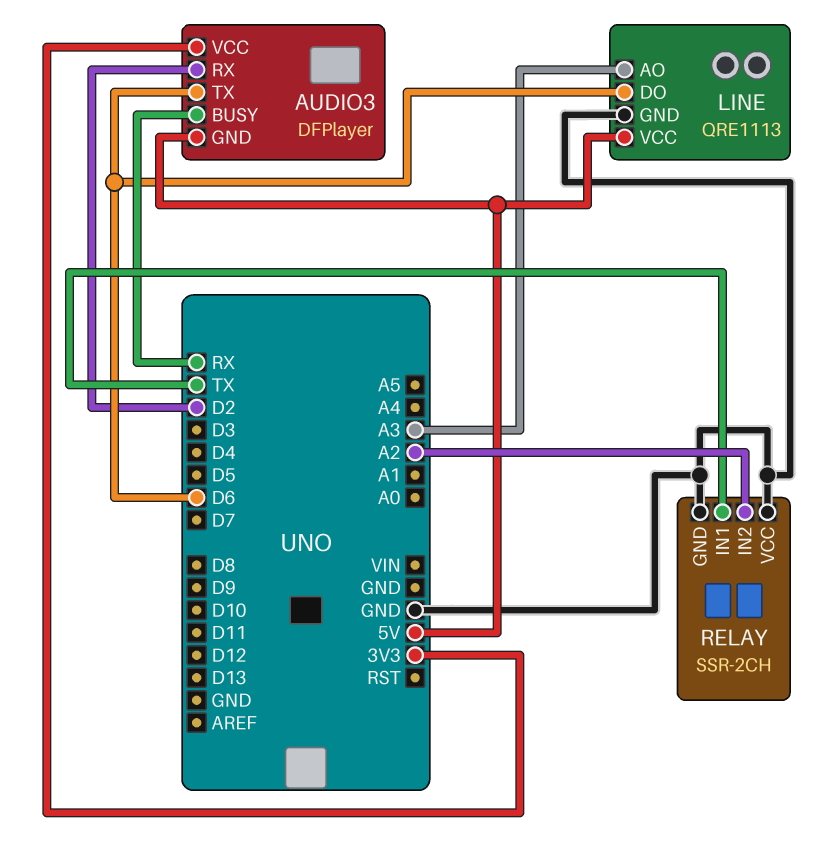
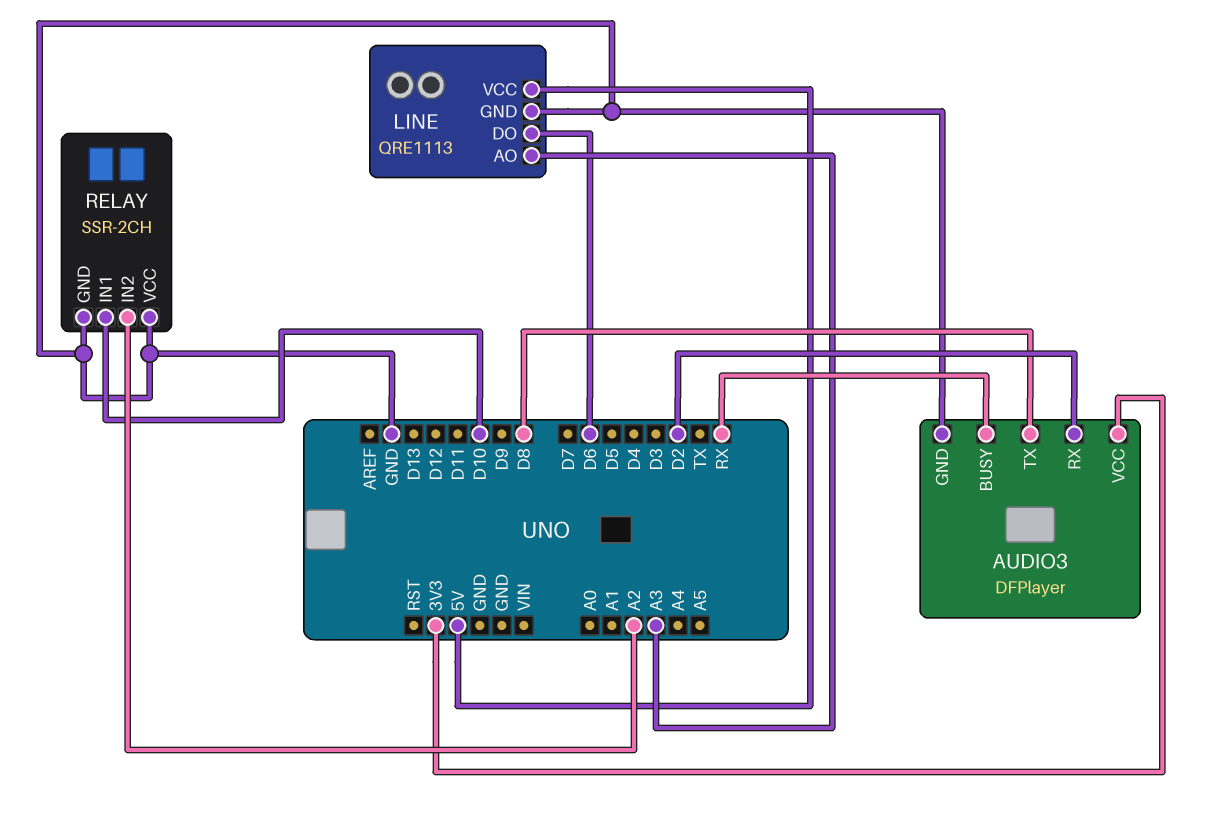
AUDIO3 pin GND: 5V -> GND
AUDIO3 pin TX: D6 -> D8
RELAY pin IN1: TX -> D10

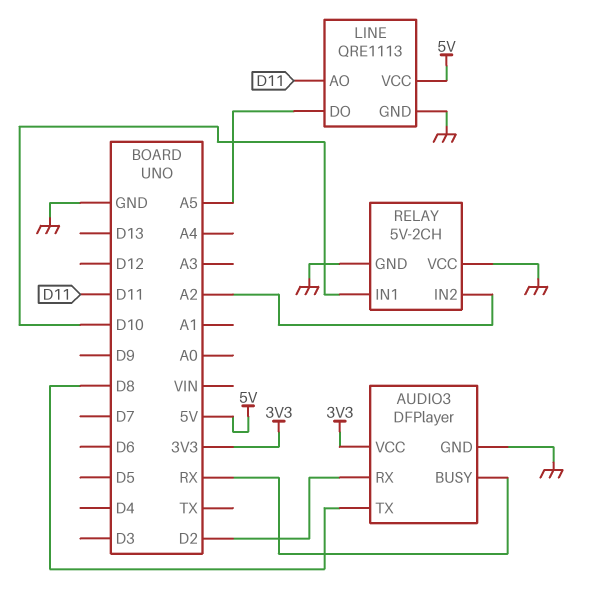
LINE pin AO: A3 -> D11
LINE pin DO: D6 -> A5
RELAY: SSR-2CH -> 5V-2CH

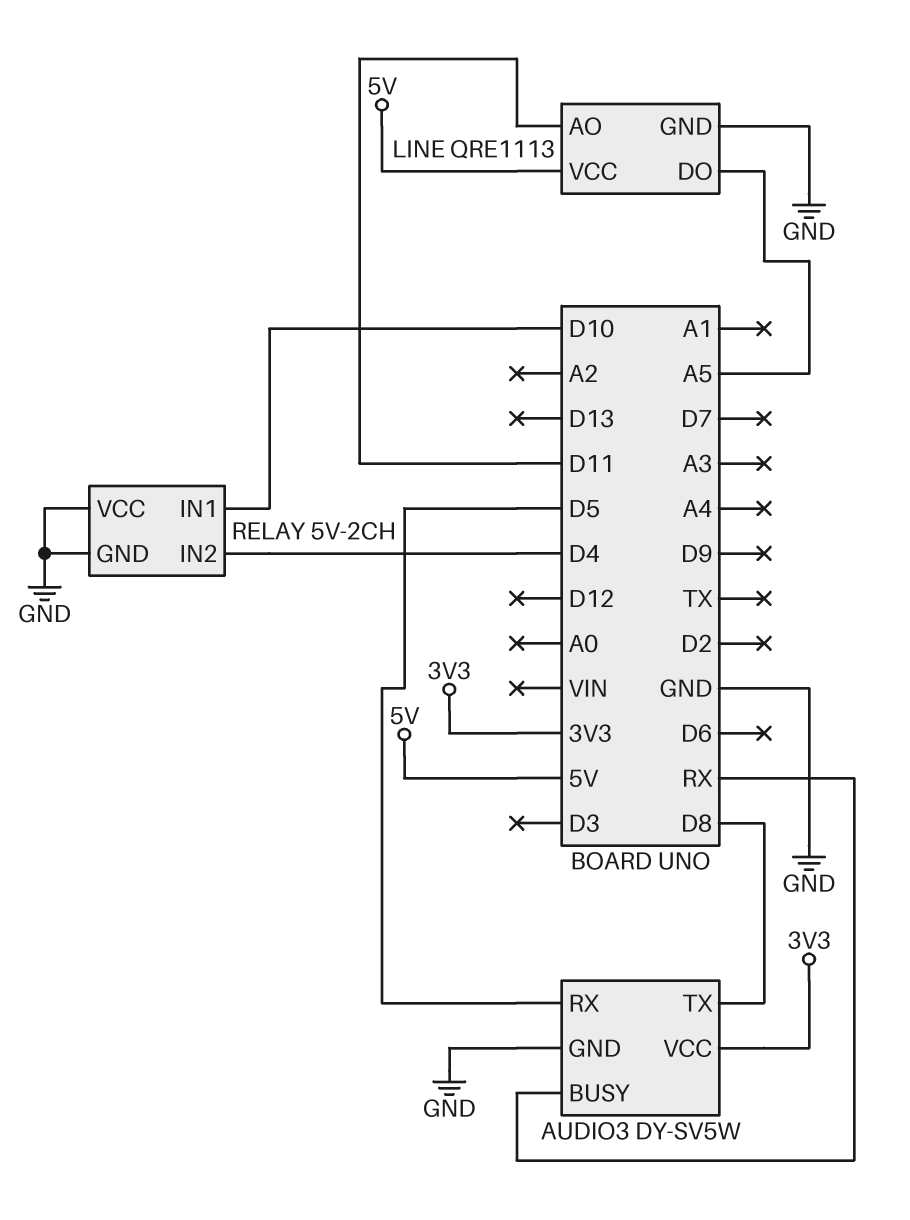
AUDIO3: DFPlayer -> DY-SV5W
AUDIO3 pin RX: D2 -> D5
RELAY pin IN2: A2 -> D4

